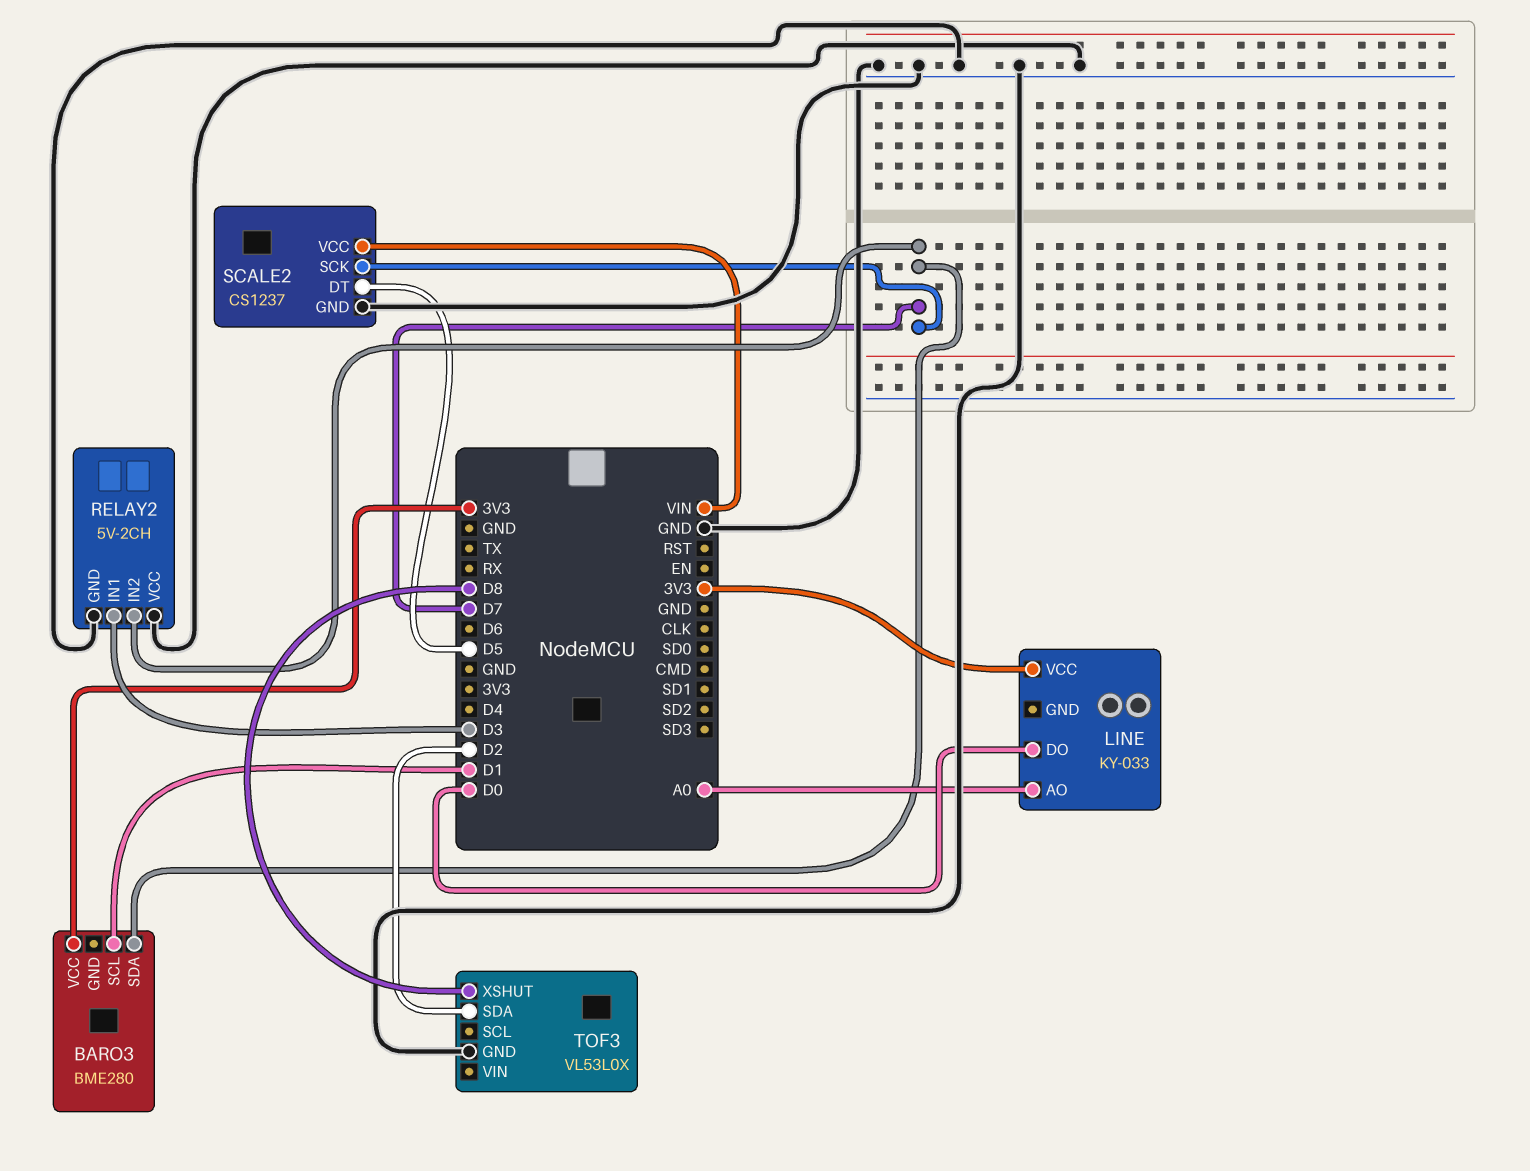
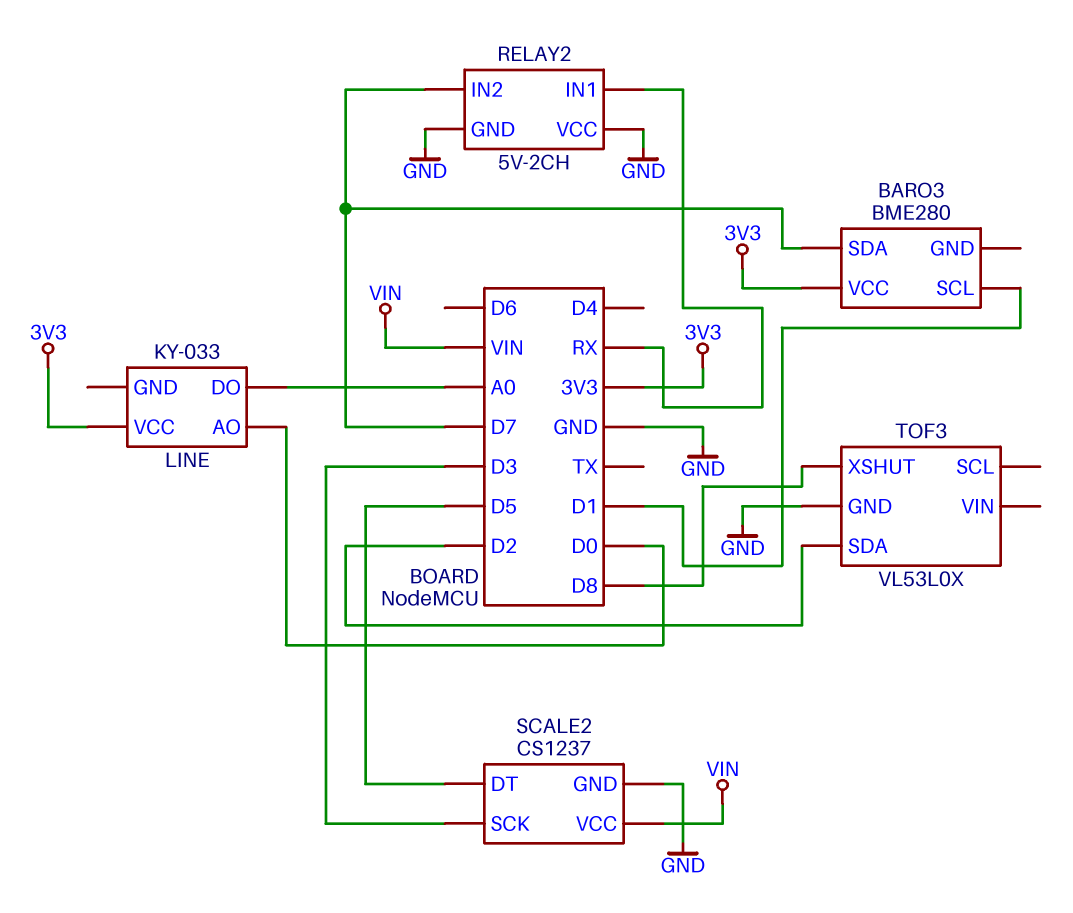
LINE pin AO: A0 -> D0
LINE pin DO: D0 -> A0
RELAY2 pin IN1: D3 -> RX
SCALE2 pin SCK: D7 -> D3

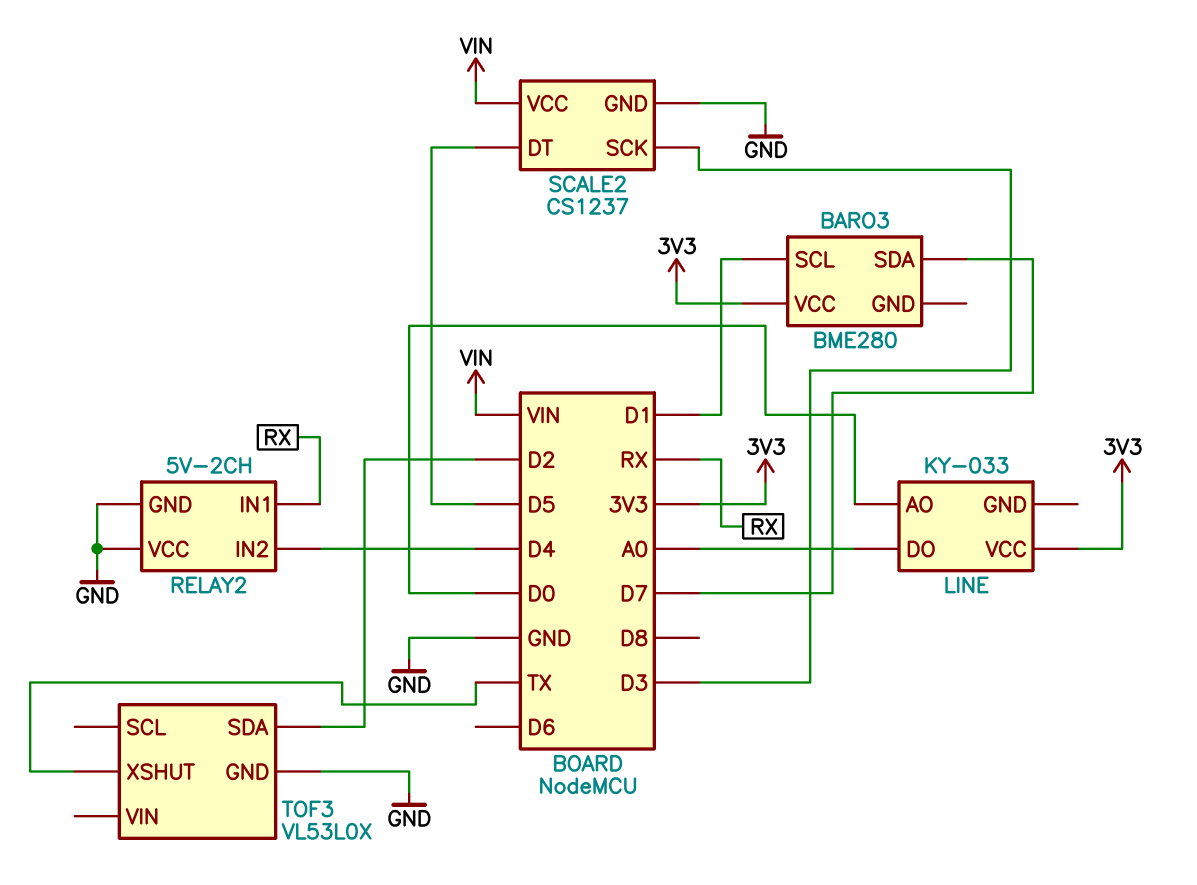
RELAY2 pin IN2: D7 -> D4
TOF3 pin XSHUT: D8 -> TX

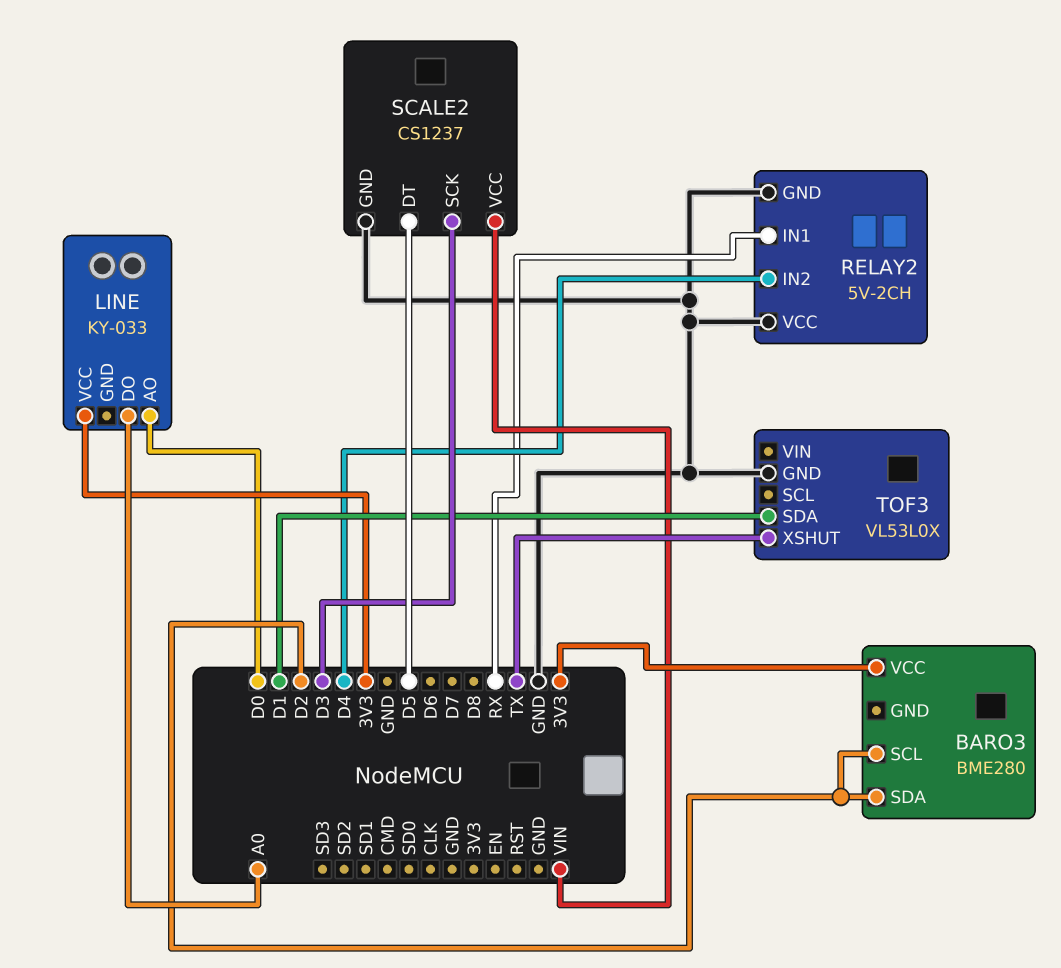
BARO3 pin SCL: D1 -> D2
BARO3 pin SDA: D7 -> D2
TOF3 pin SDA: D2 -> D1

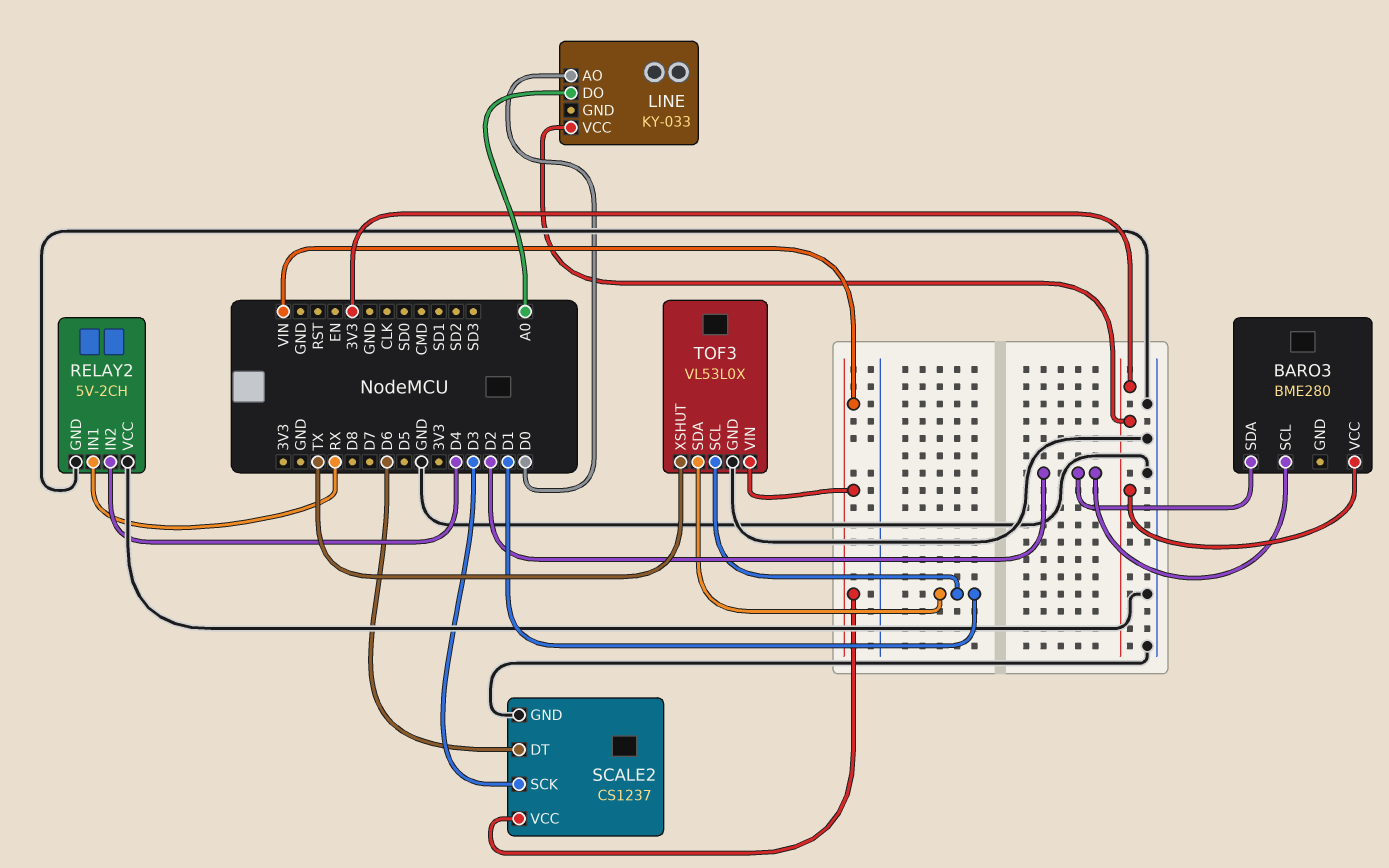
SCALE2 pin DT: D5 -> D6
TOF3 pin SCL: none -> D1
TOF3 pin VIN: none -> VIN

